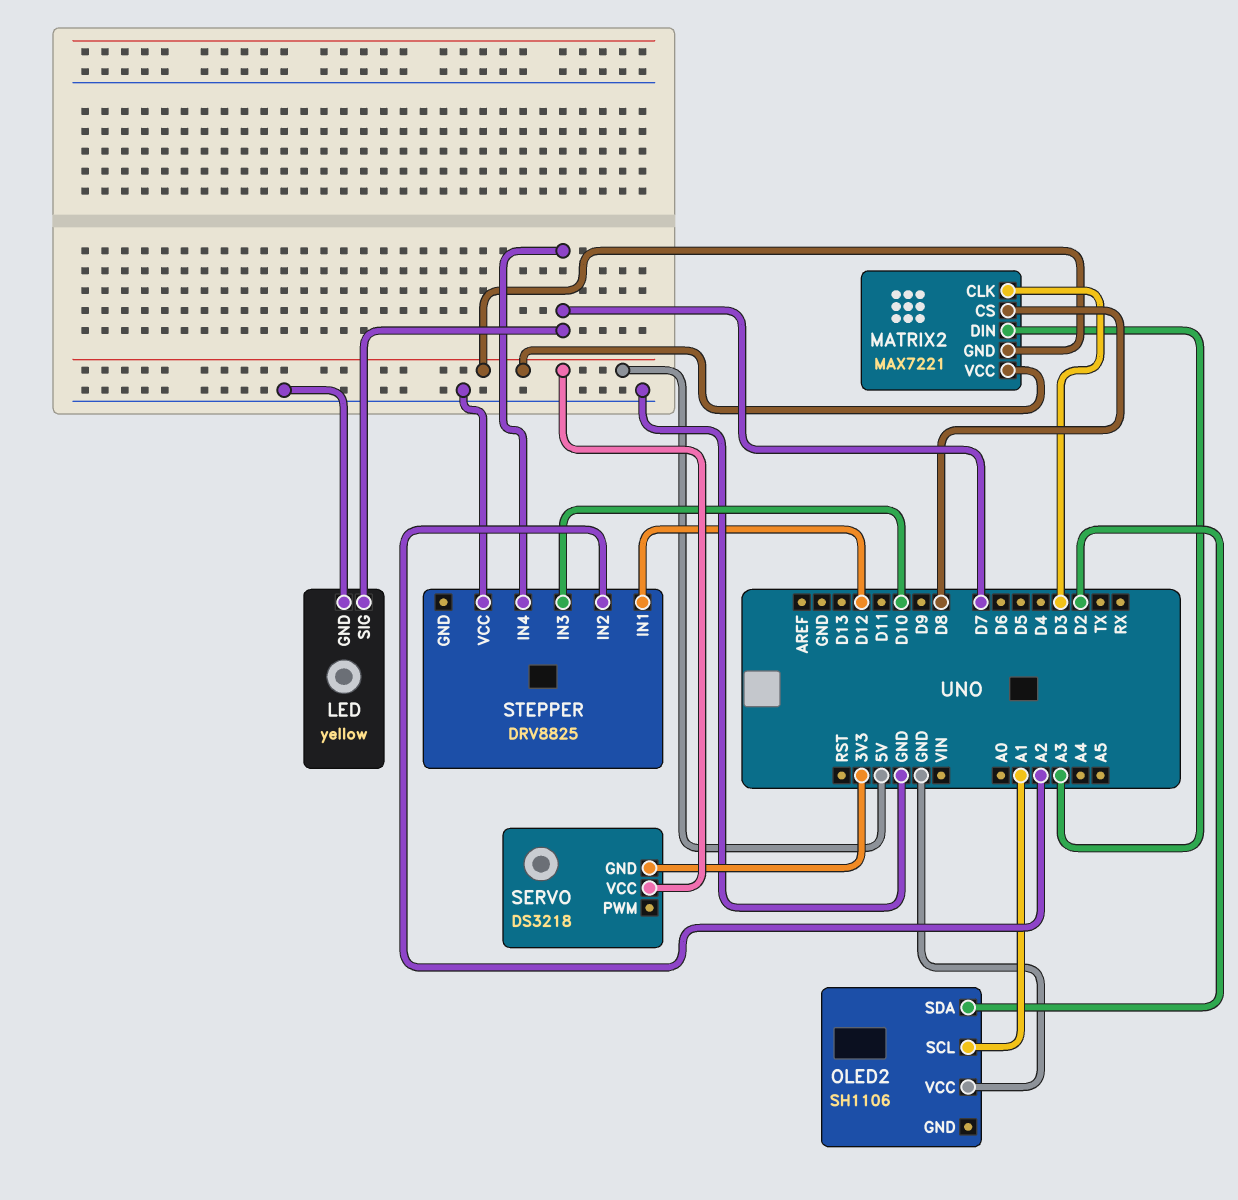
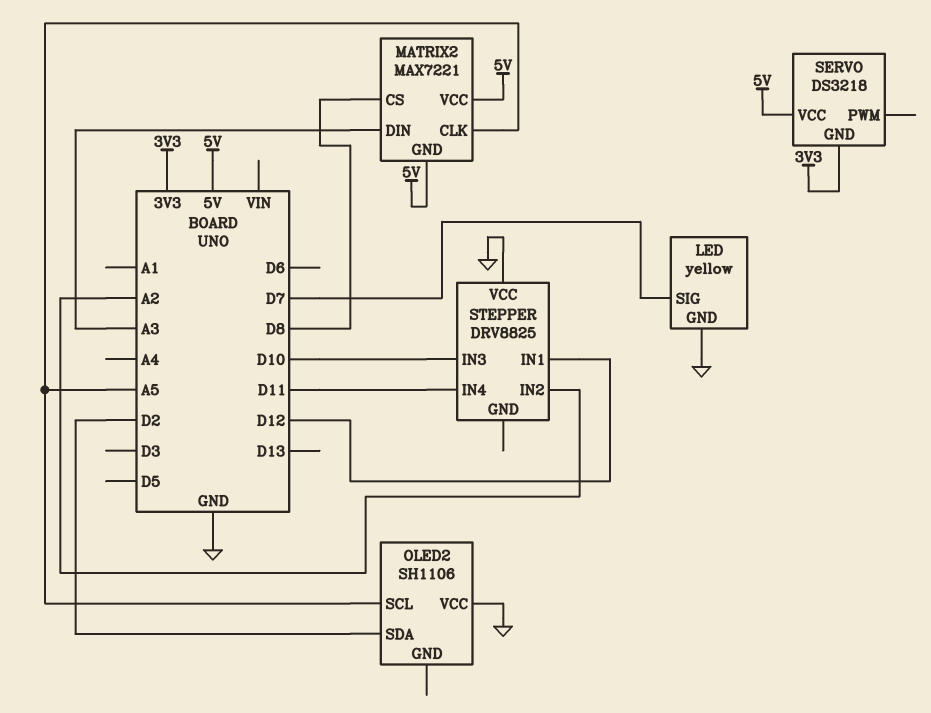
MATRIX2 pin CLK: D3 -> A5
OLED2 pin SCL: A1 -> A5
STEPPER pin IN4: D7 -> D11

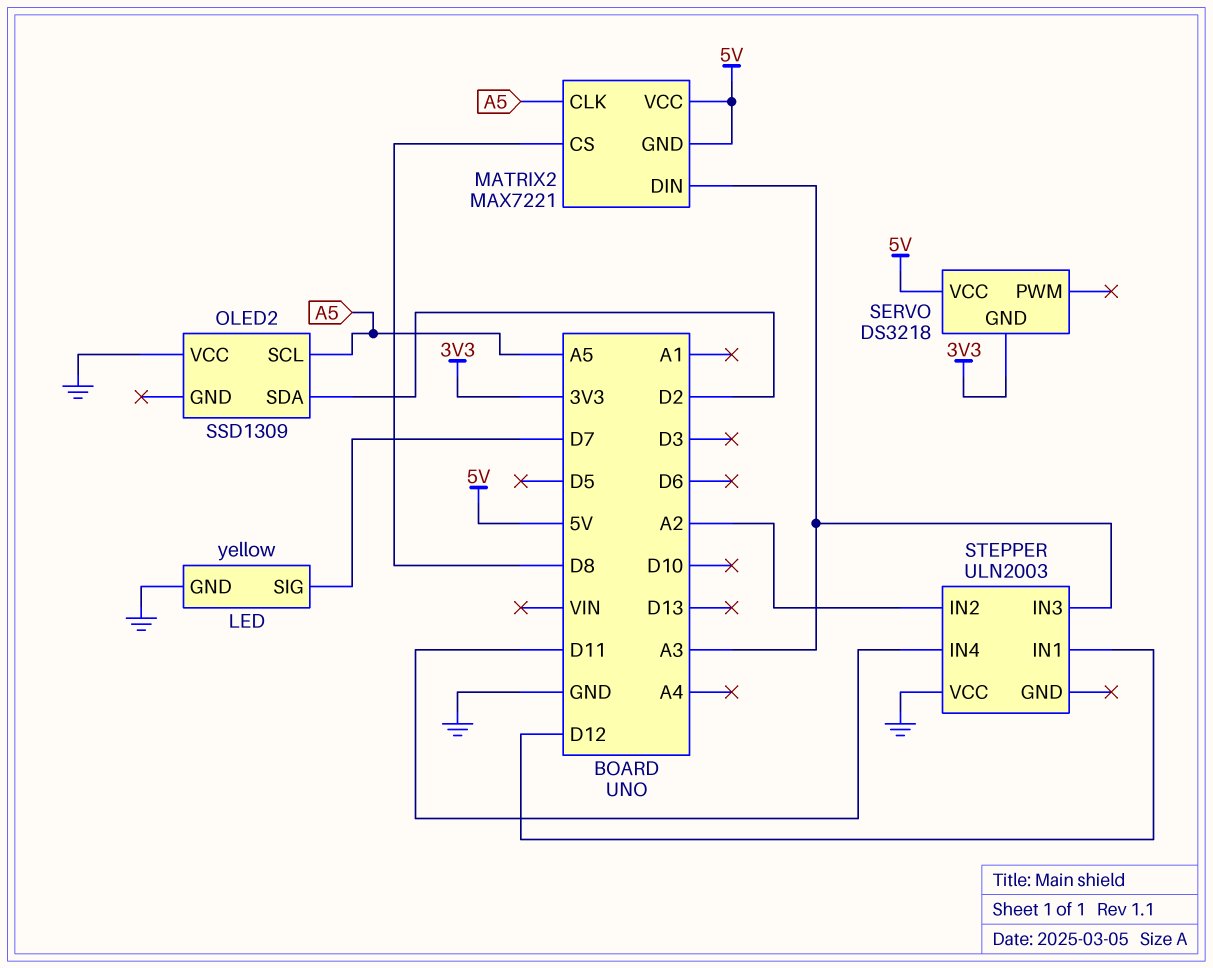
OLED2: SH1106 -> SSD1309
STEPPER: DRV8825 -> ULN2003
STEPPER pin IN3: D10 -> A3

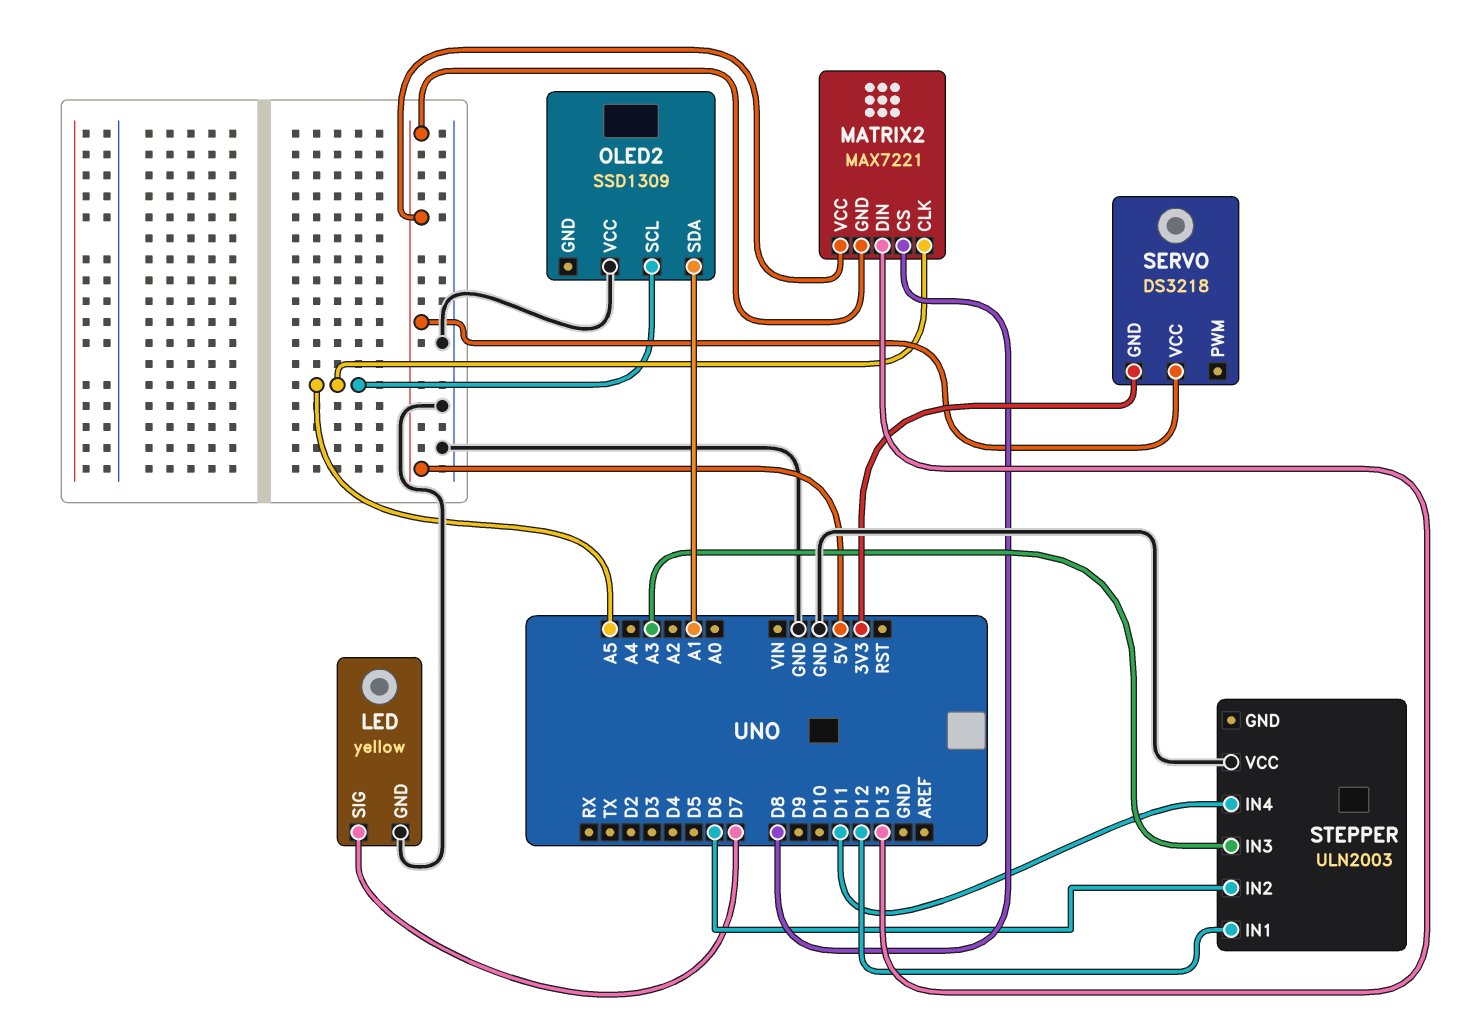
MATRIX2 pin DIN: A3 -> D13
OLED2 pin SDA: D2 -> A1
STEPPER pin IN2: A2 -> D6

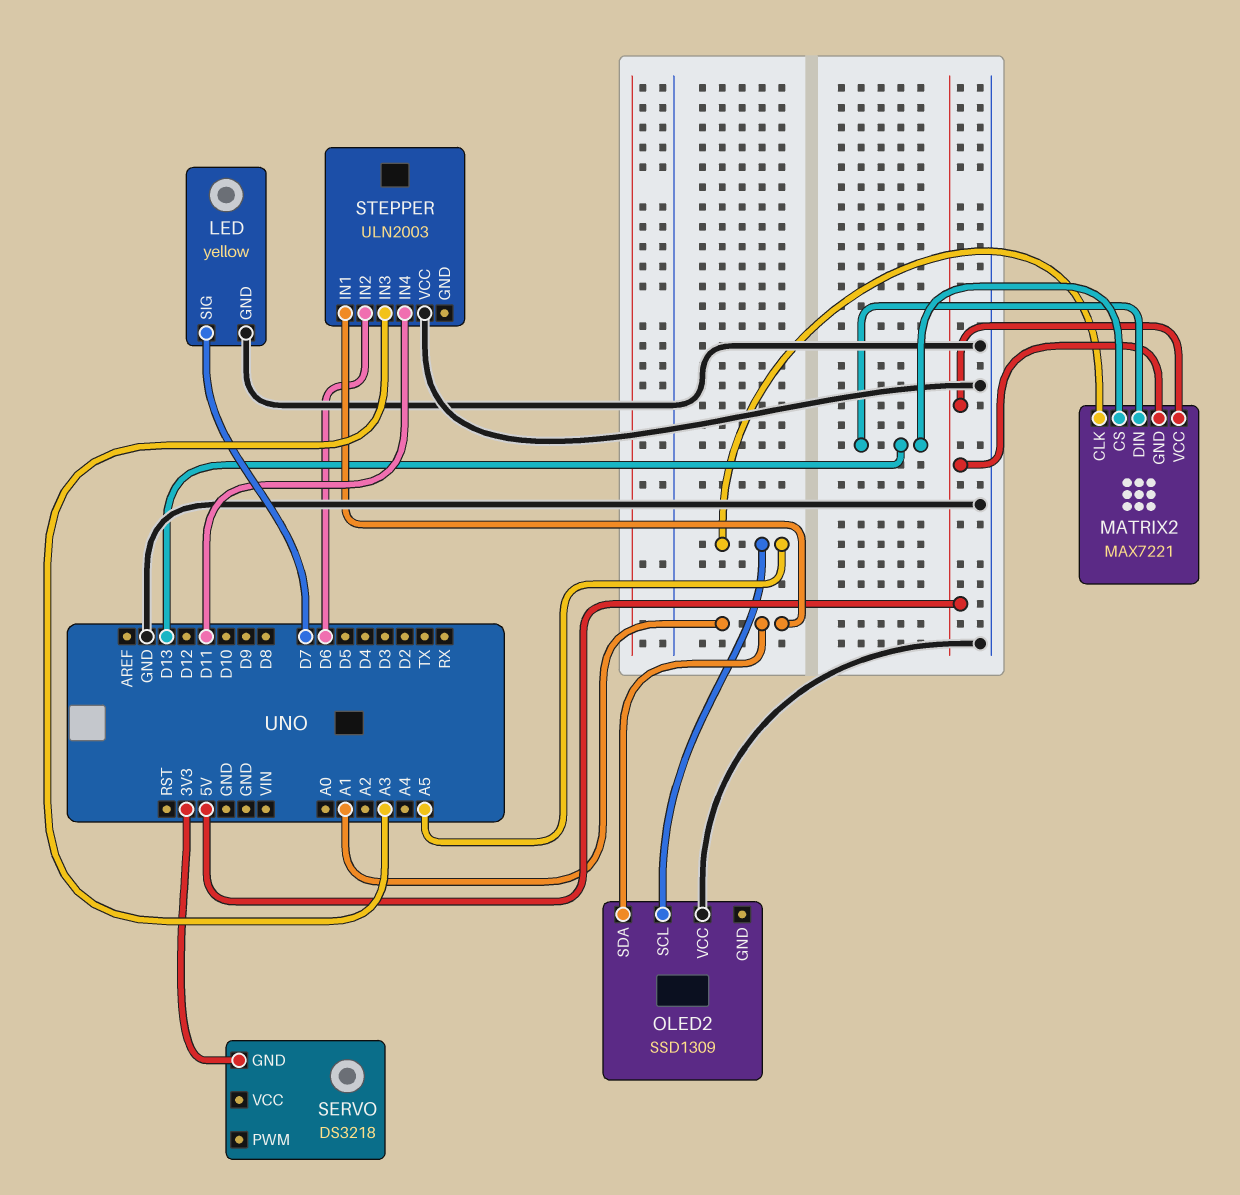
MATRIX2 pin CS: D8 -> D13
SERVO pin VCC: 5V -> none
STEPPER pin IN1: D12 -> A1

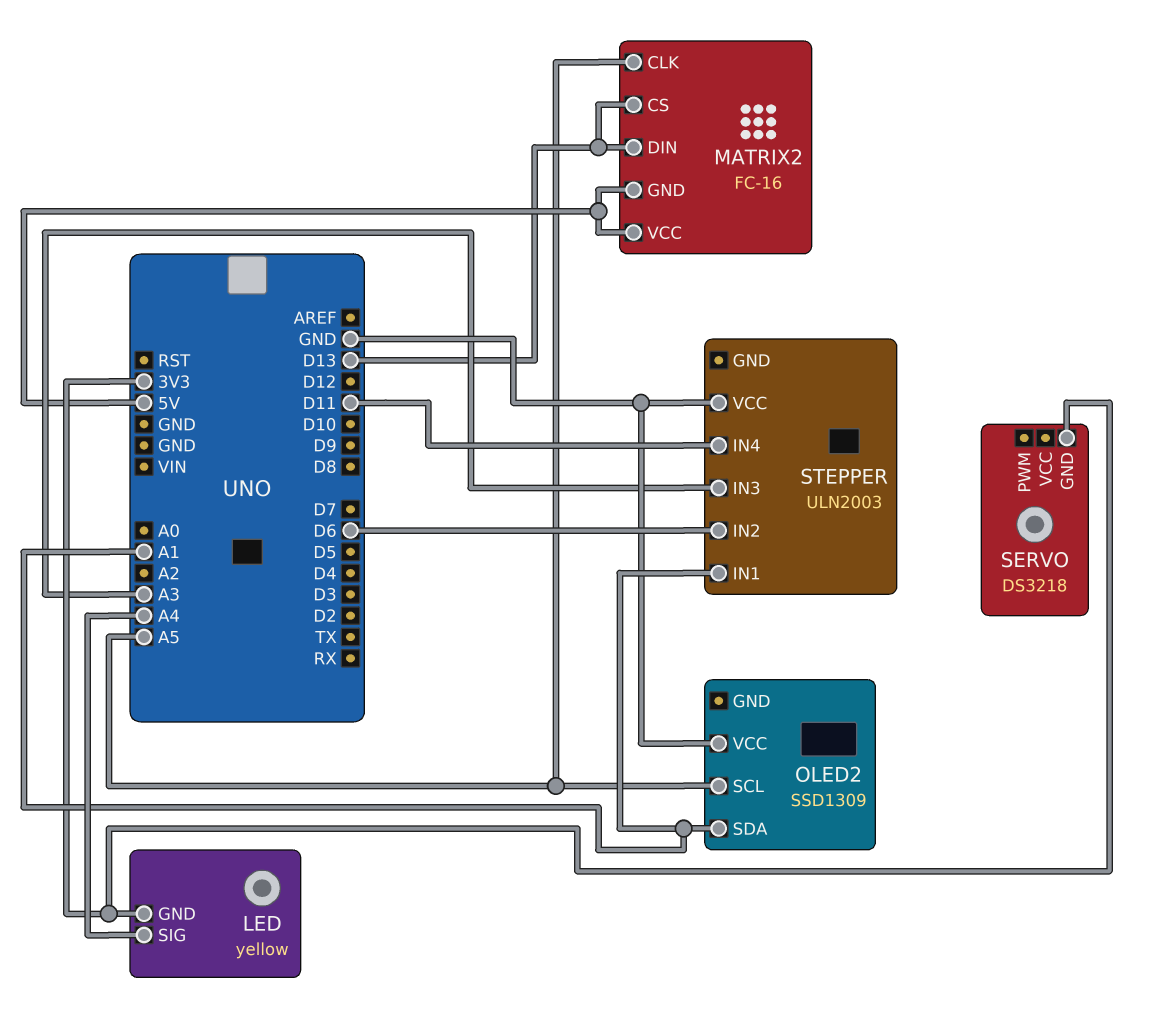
LED pin GND: GND -> 3V3
LED pin SIG: D7 -> A4
MATRIX2: MAX7221 -> FC-16

